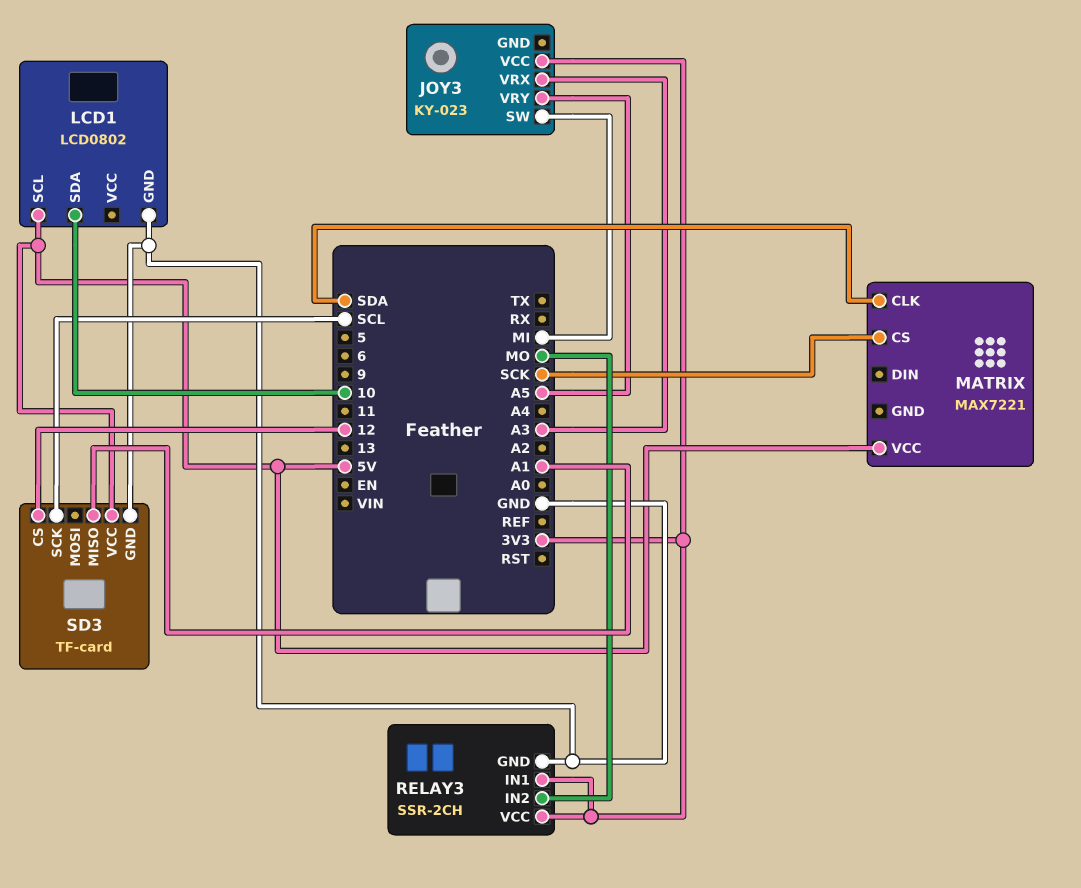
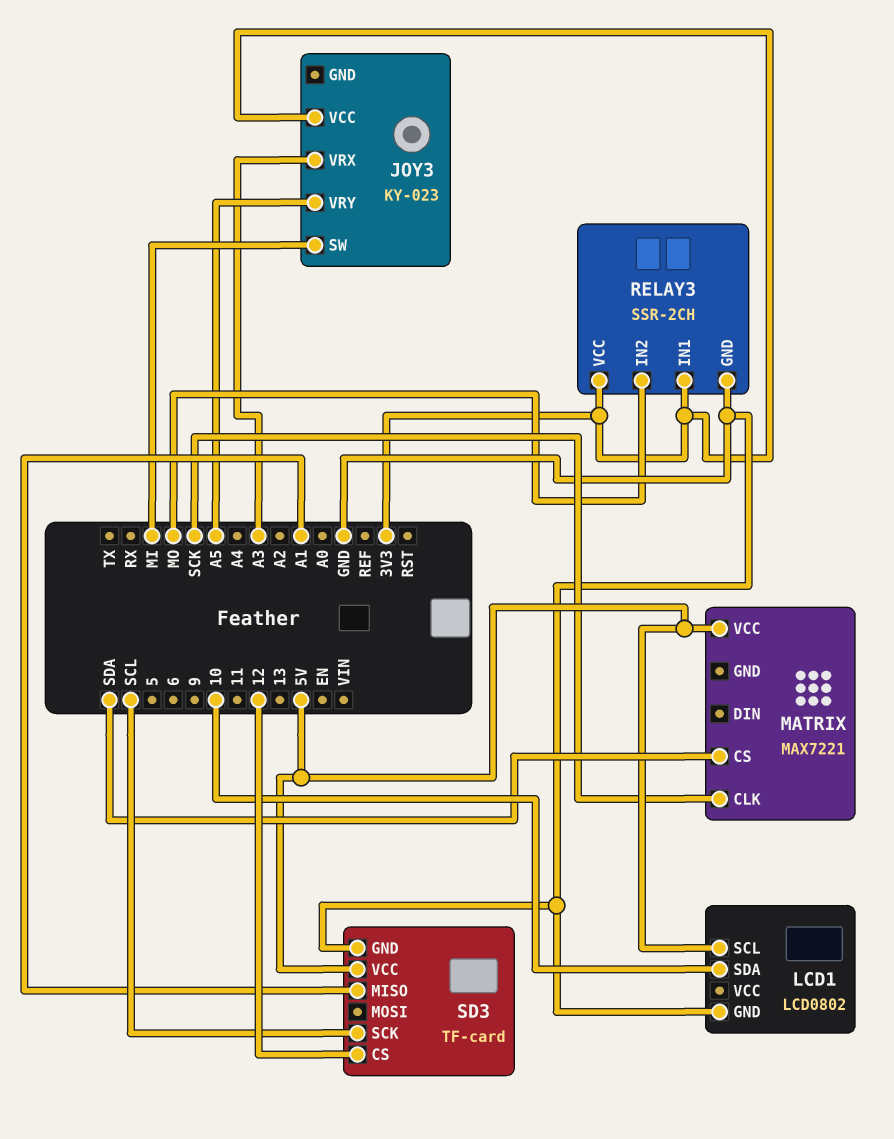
MATRIX pin CLK: SDA -> SCK
MATRIX pin CS: SCK -> SDA

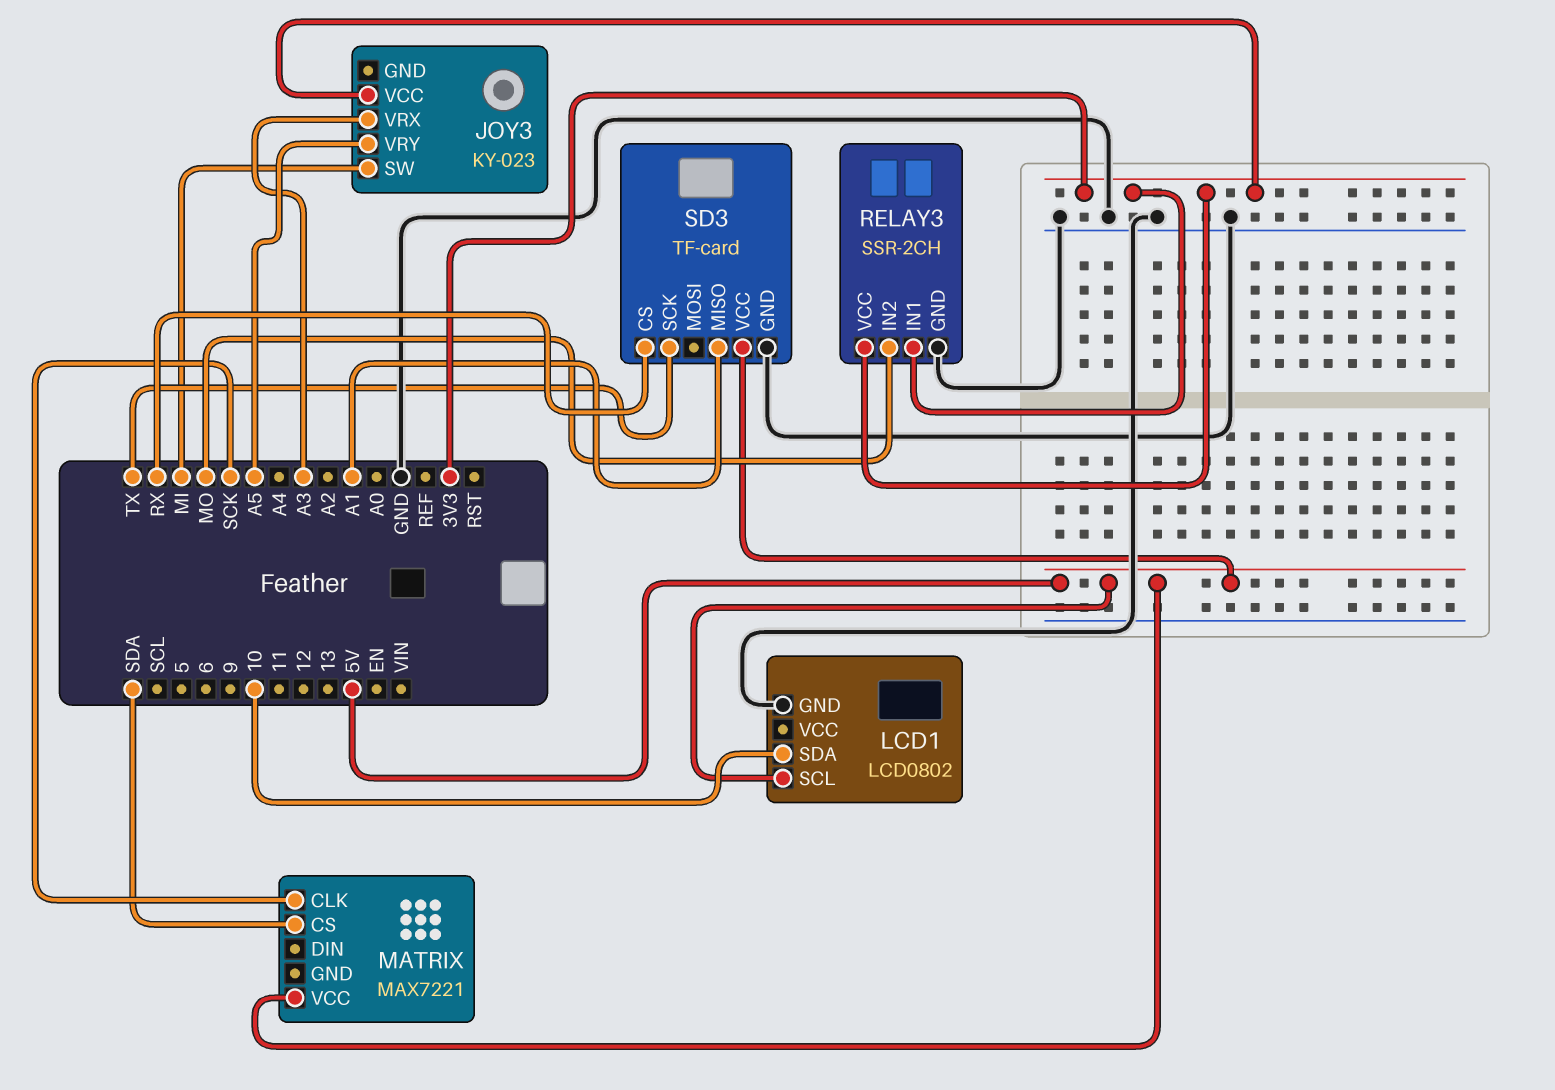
SD3 pin CS: 12 -> RX
SD3 pin SCK: SCL -> TX

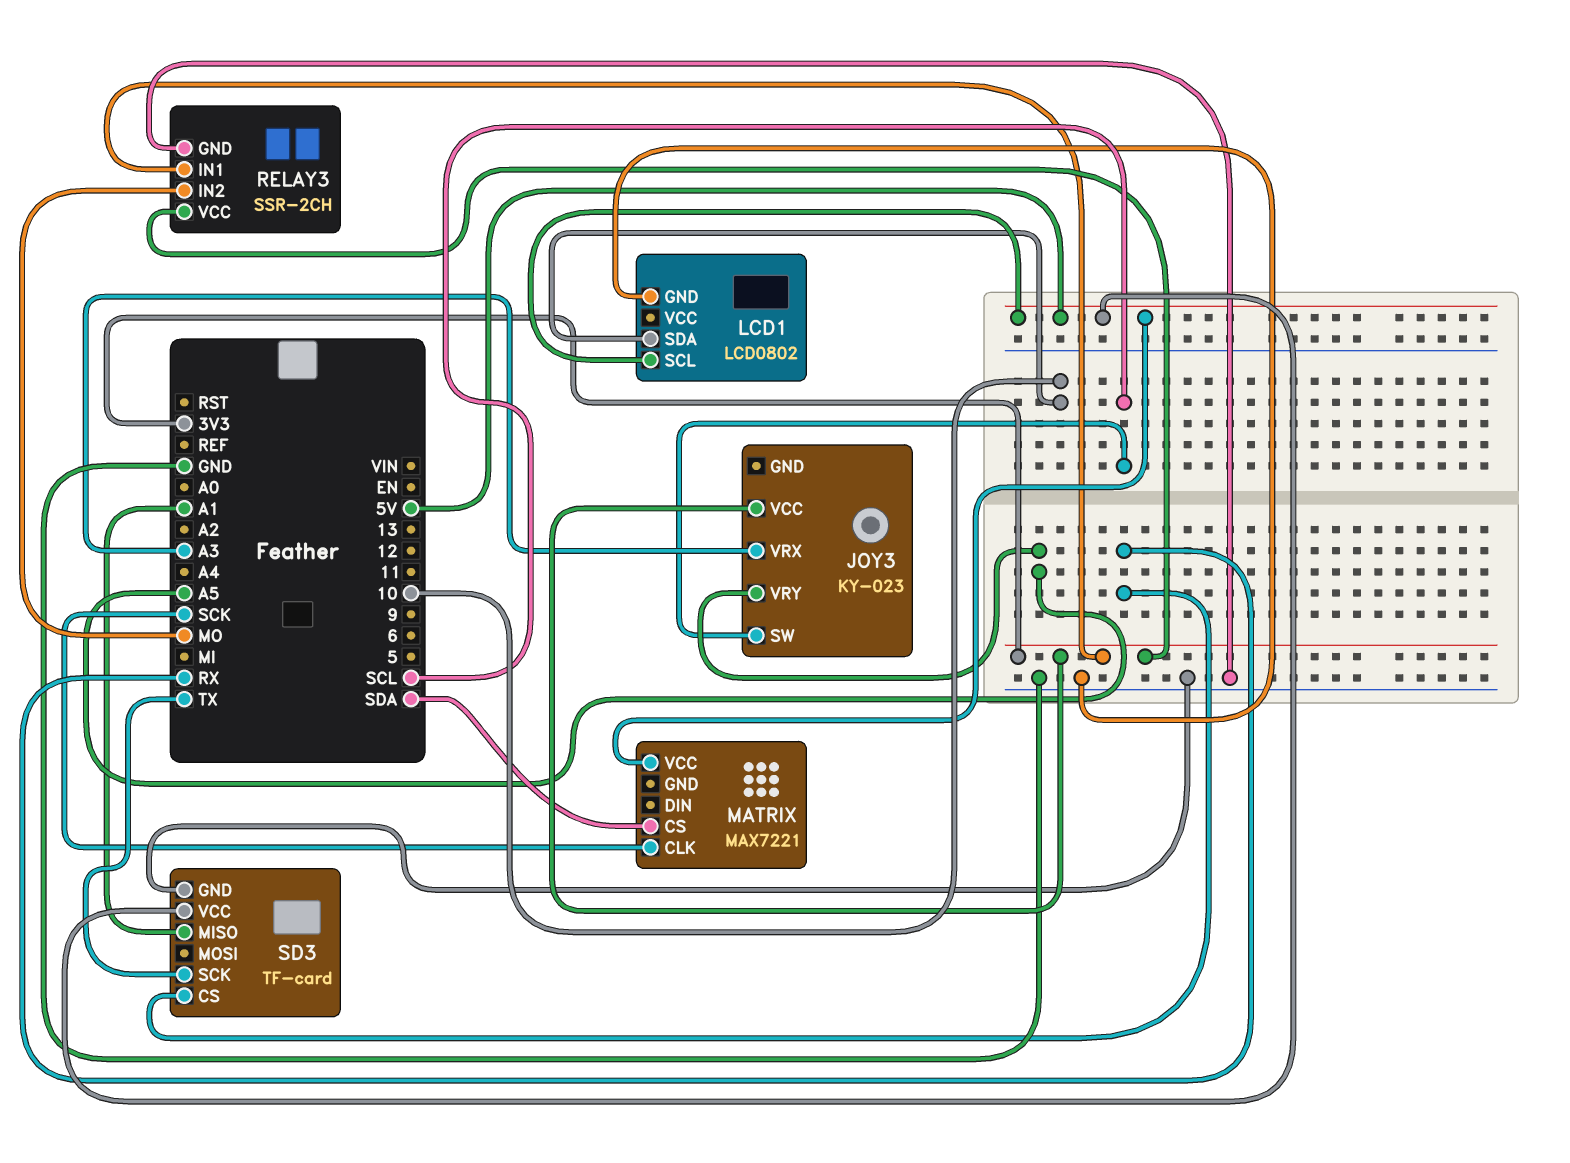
JOY3 pin SW: MI -> SCL

